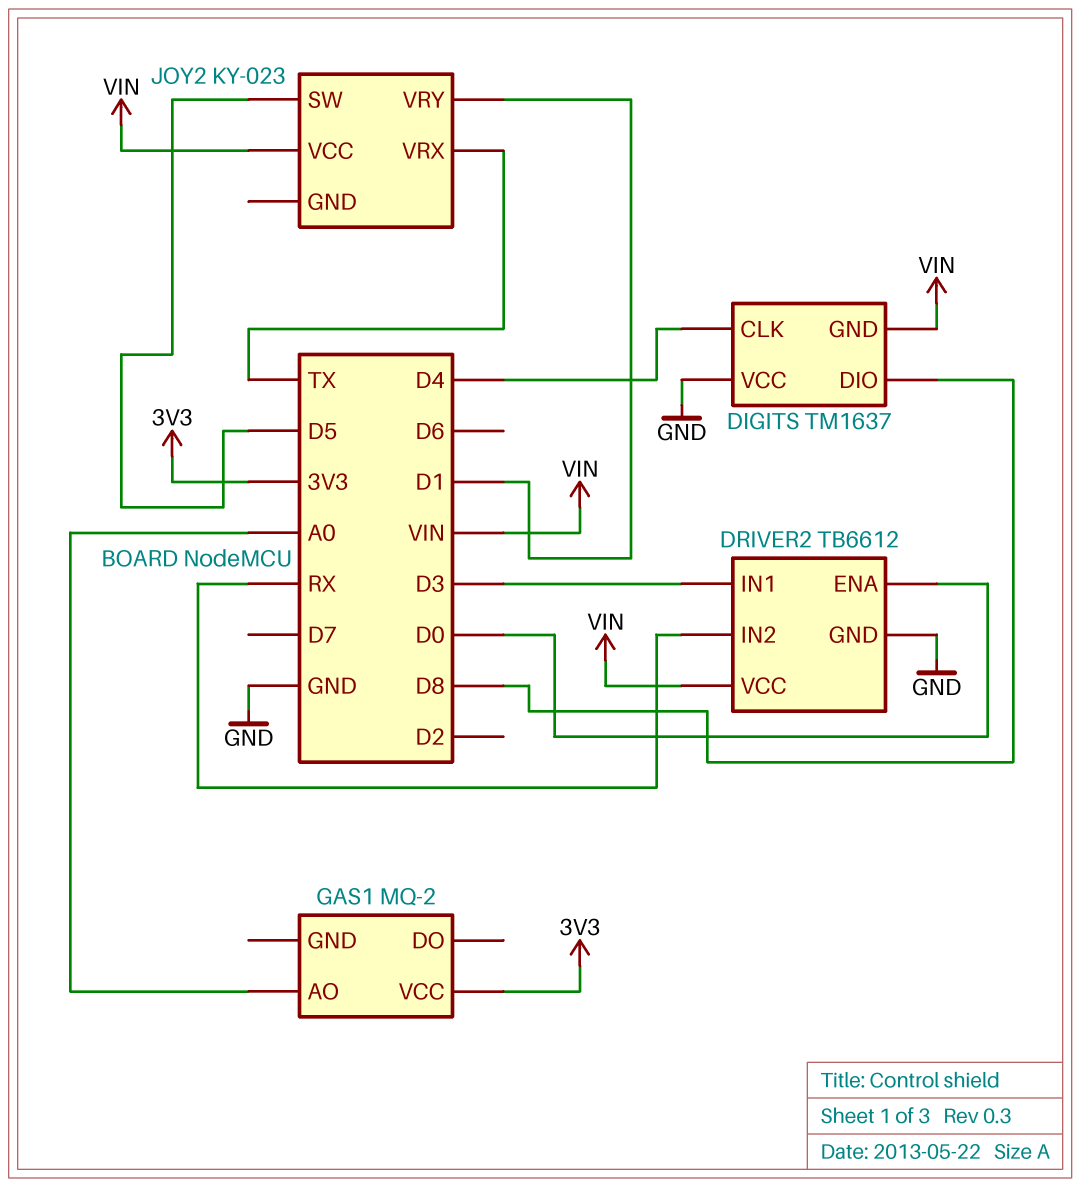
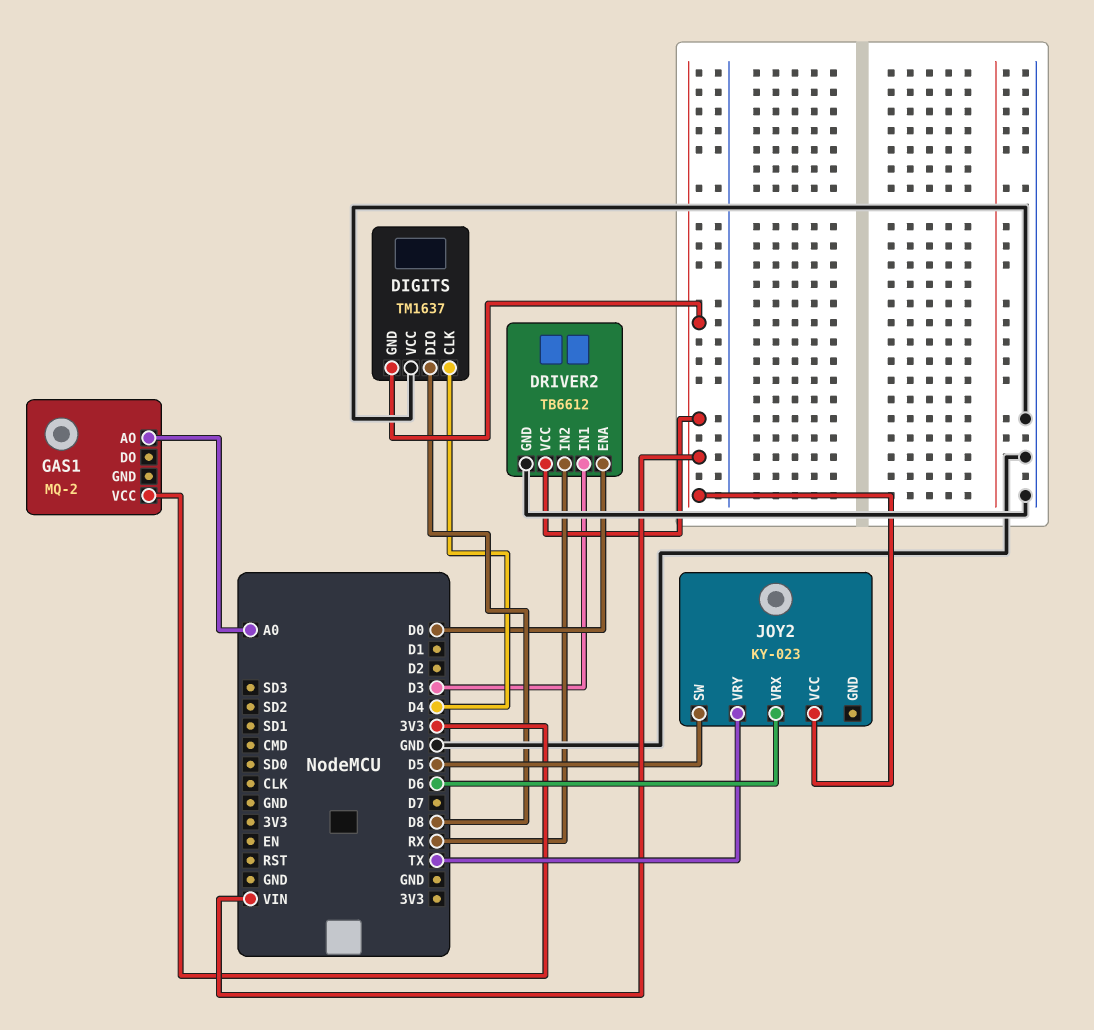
JOY2 pin VRX: TX -> D6
JOY2 pin VRY: D1 -> TX

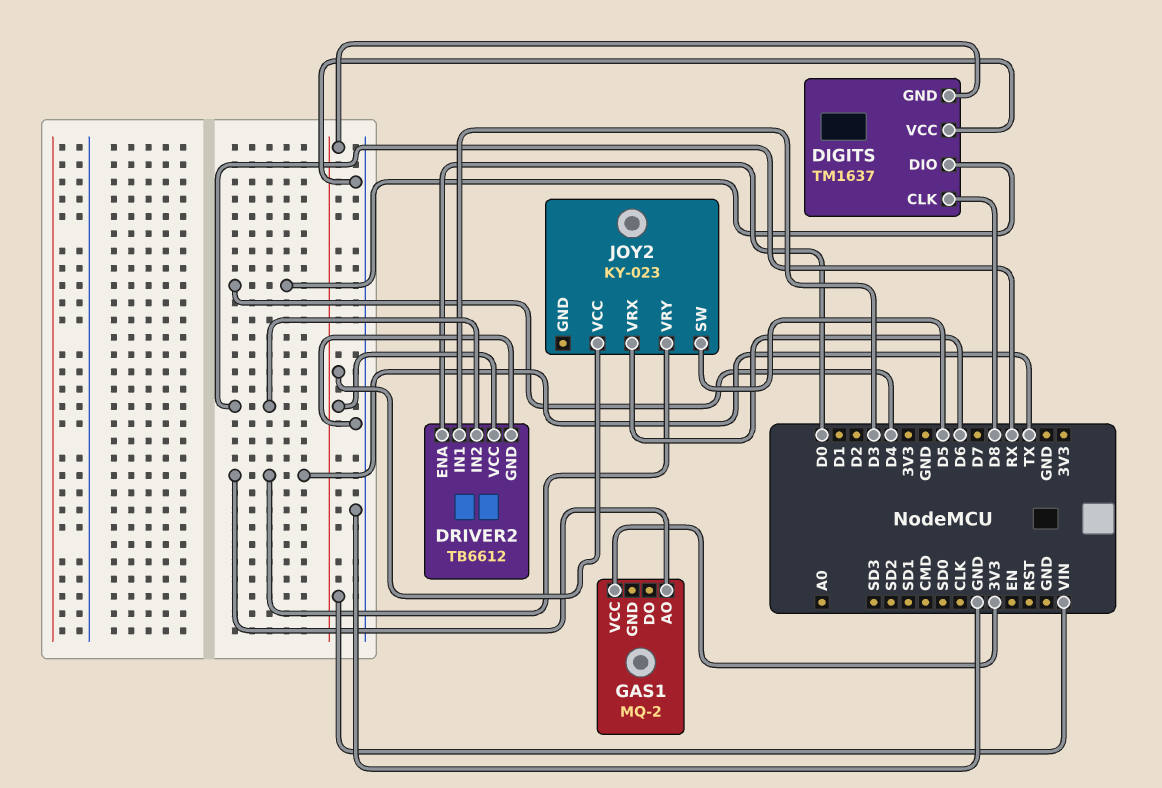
DIGITS pin CLK: D4 -> D8
DIGITS pin DIO: D8 -> D4
GAS1 pin AO: A0 -> TX

